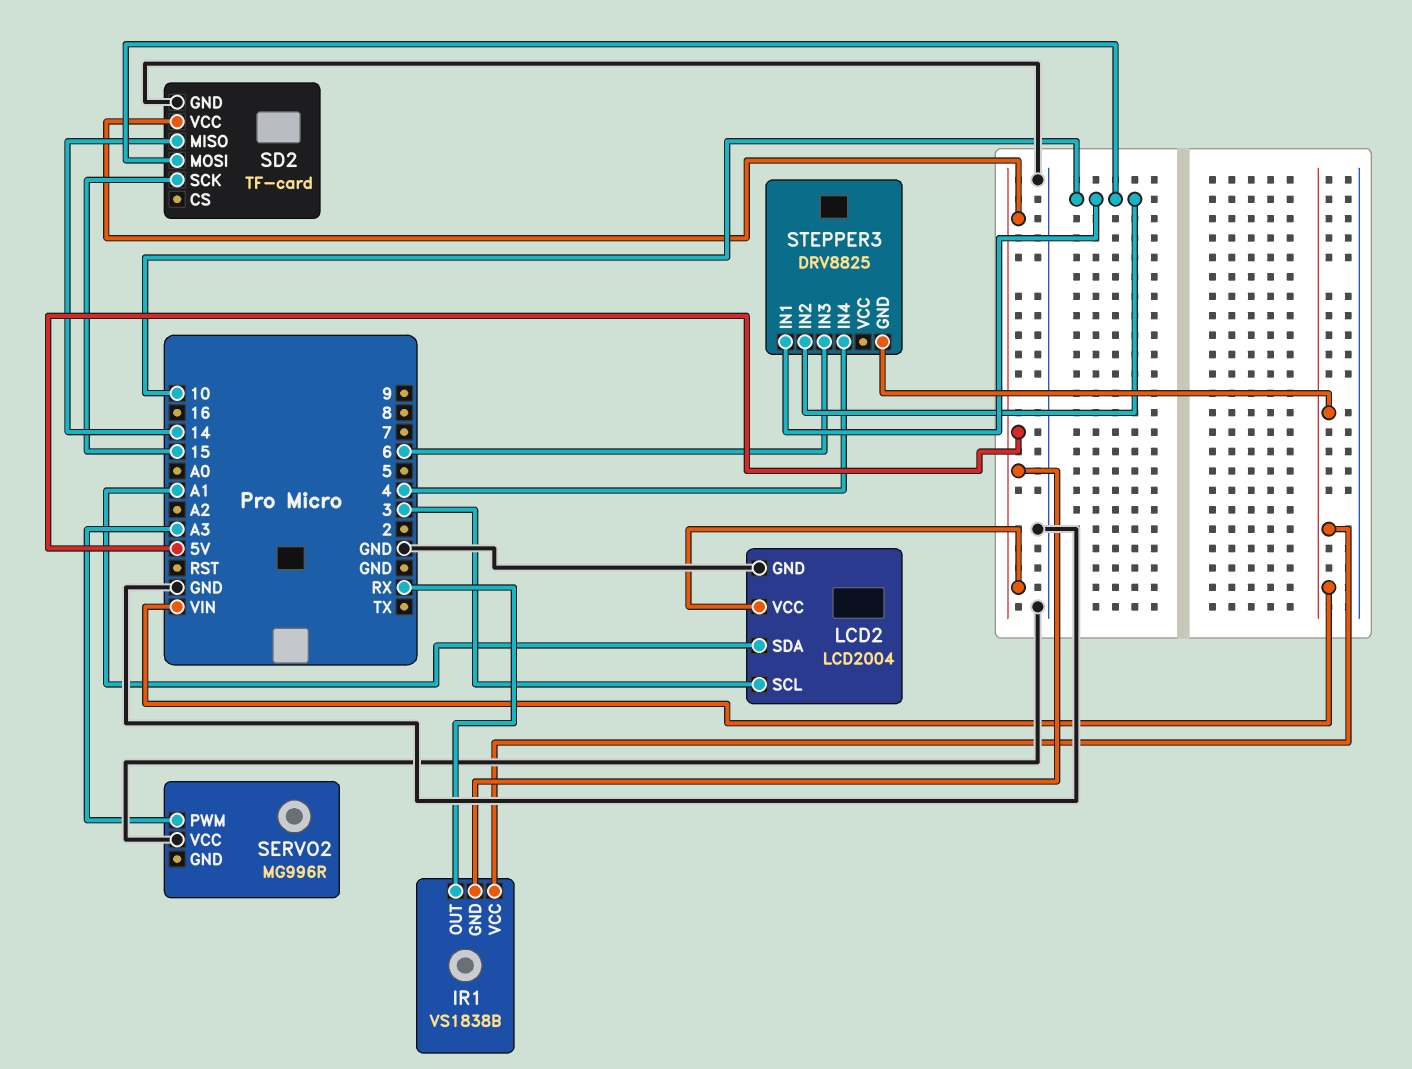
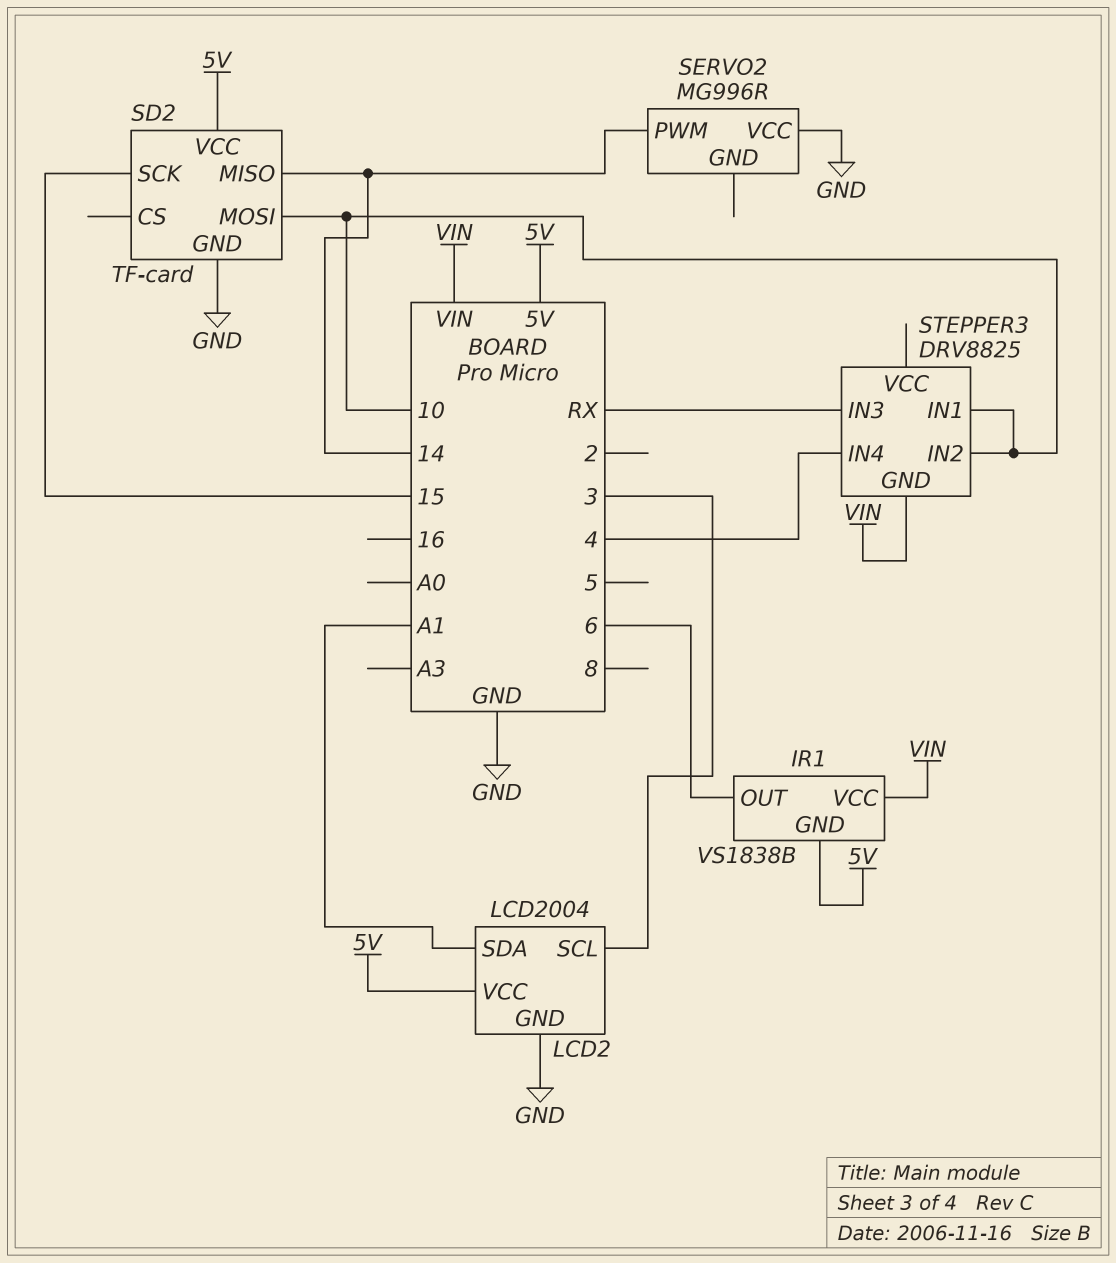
IR1 pin OUT: RX -> 6
SERVO2 pin PWM: A3 -> 14
STEPPER3 pin IN3: 6 -> RX

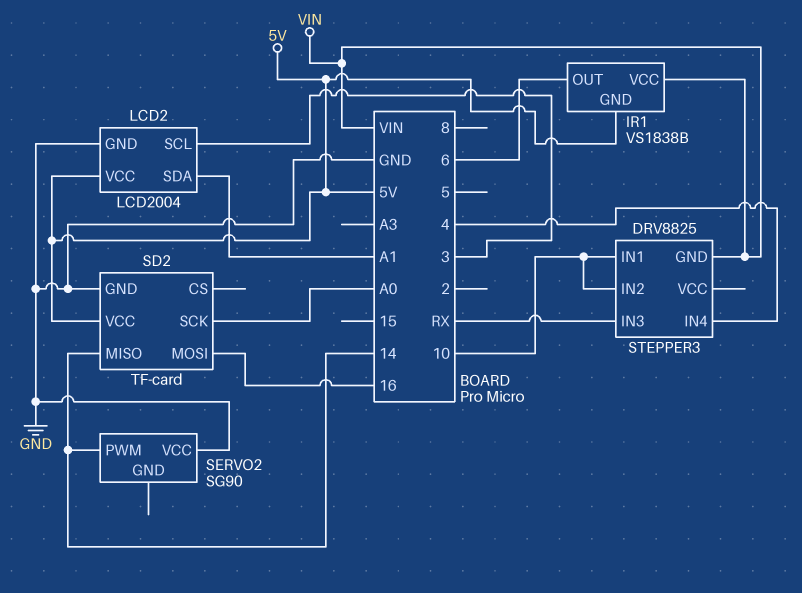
SD2 pin MOSI: 10 -> 16
SD2 pin SCK: 15 -> A0
SERVO2: MG996R -> SG90

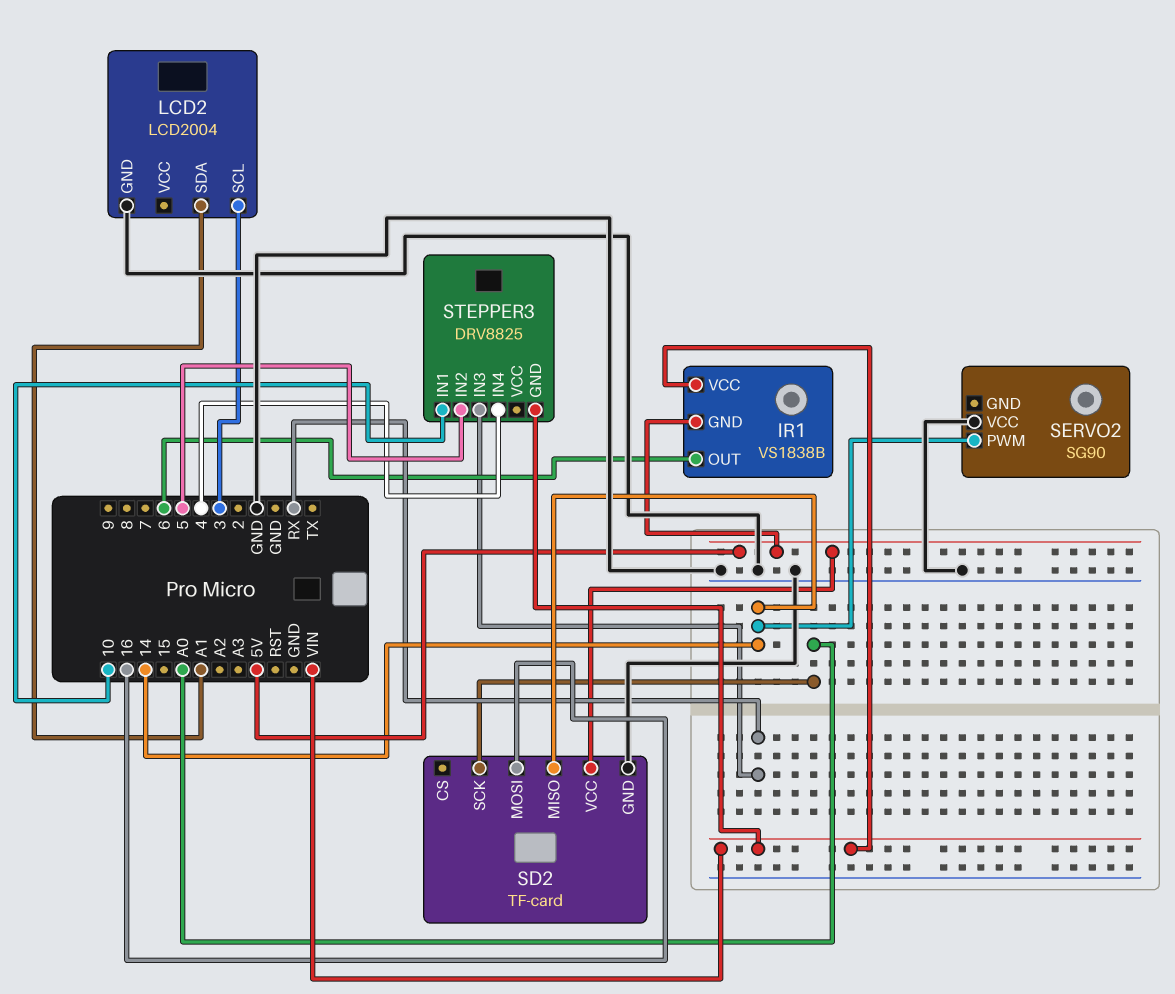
LCD2 pin VCC: 5V -> none
STEPPER3 pin IN2: 10 -> 5

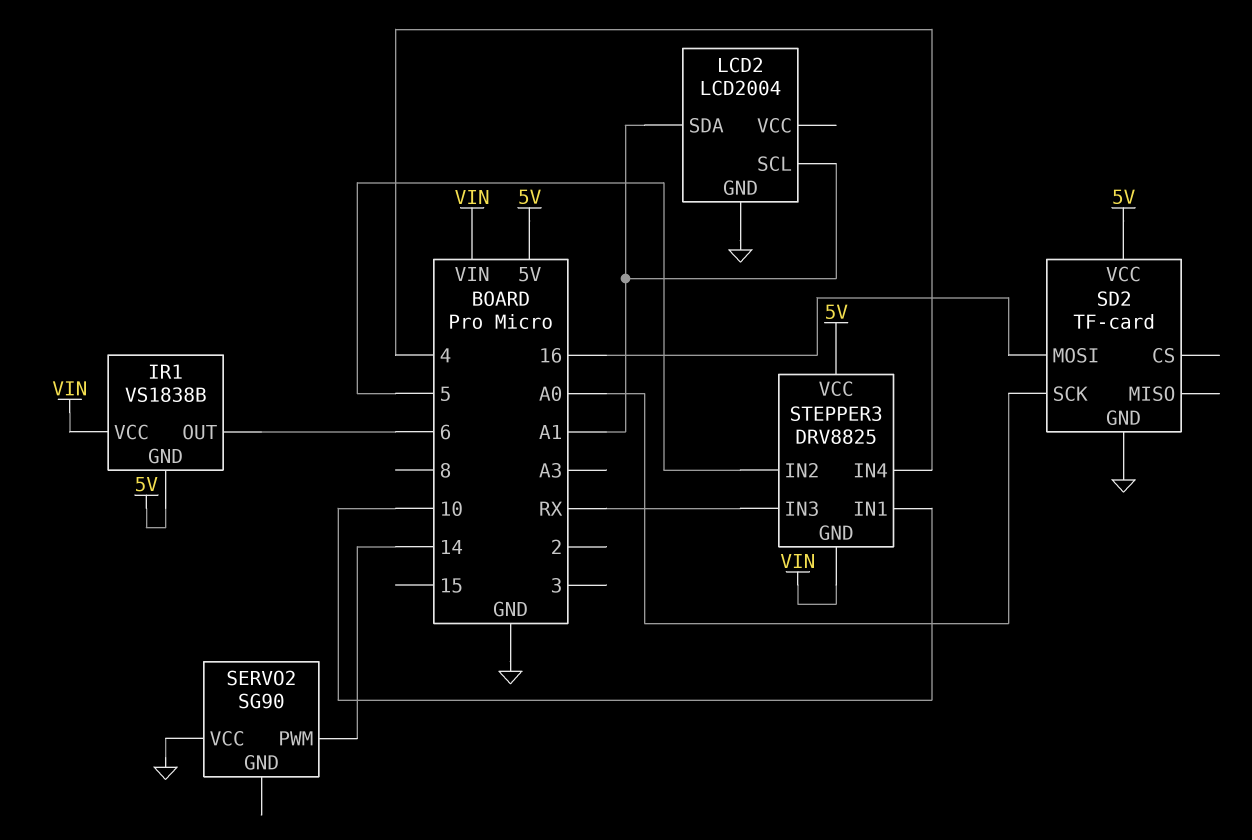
LCD2 pin SCL: 3 -> A1
SD2 pin MISO: 14 -> none
STEPPER3 pin VCC: none -> 5V

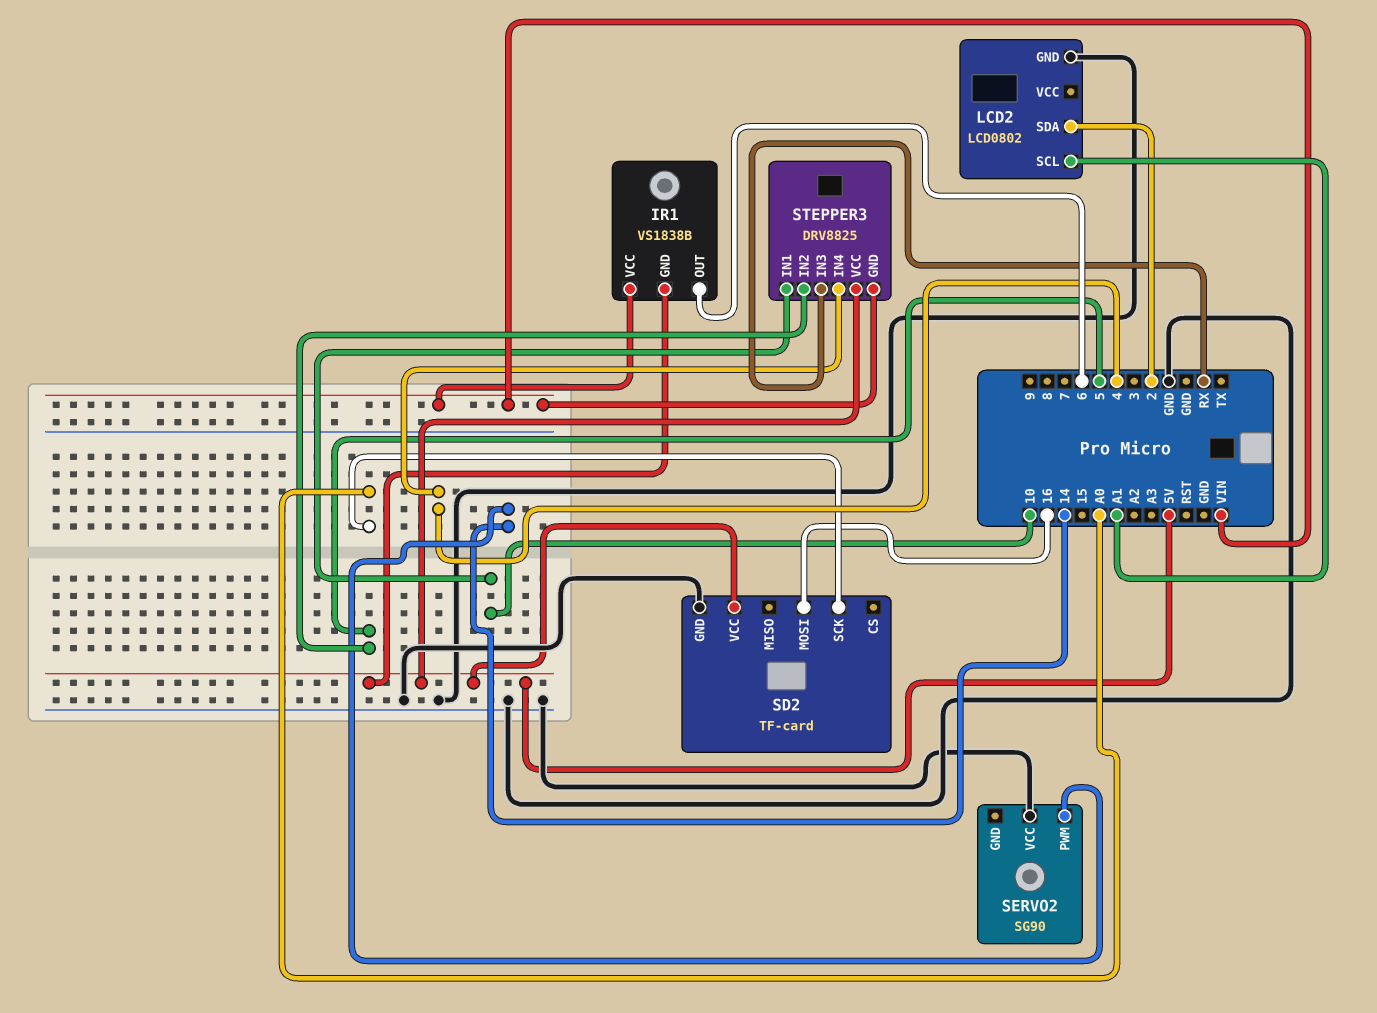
LCD2: LCD2004 -> LCD0802
LCD2 pin SDA: A1 -> 2

